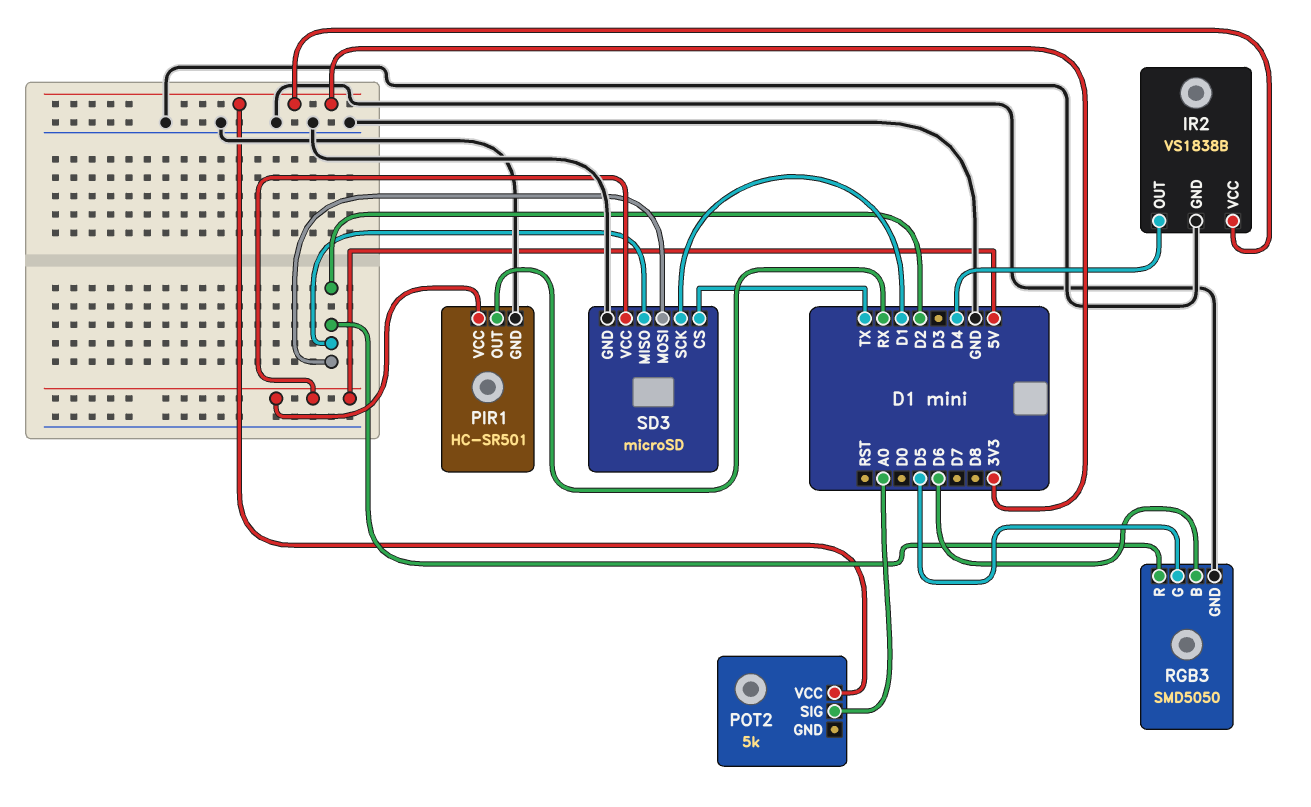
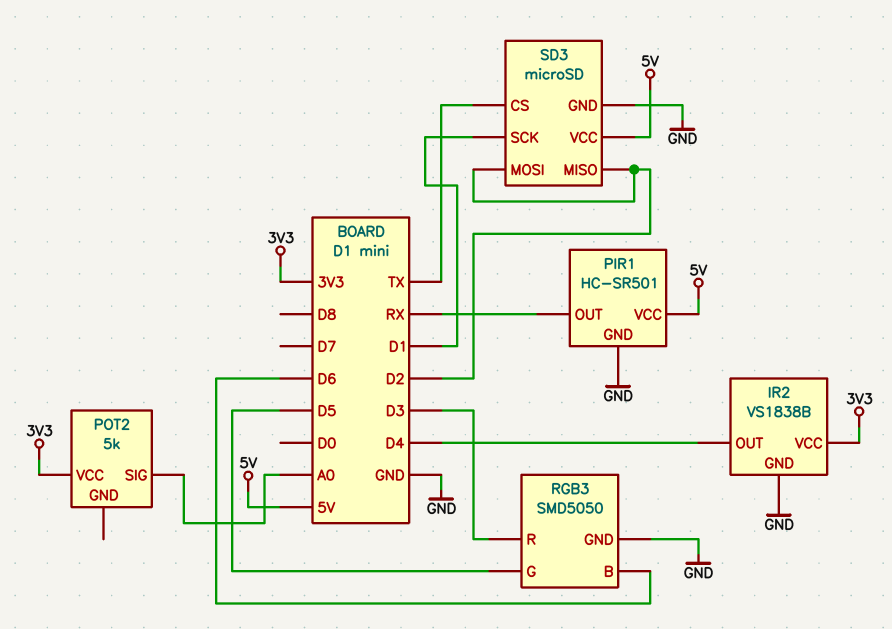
RGB3 pin R: D2 -> D3

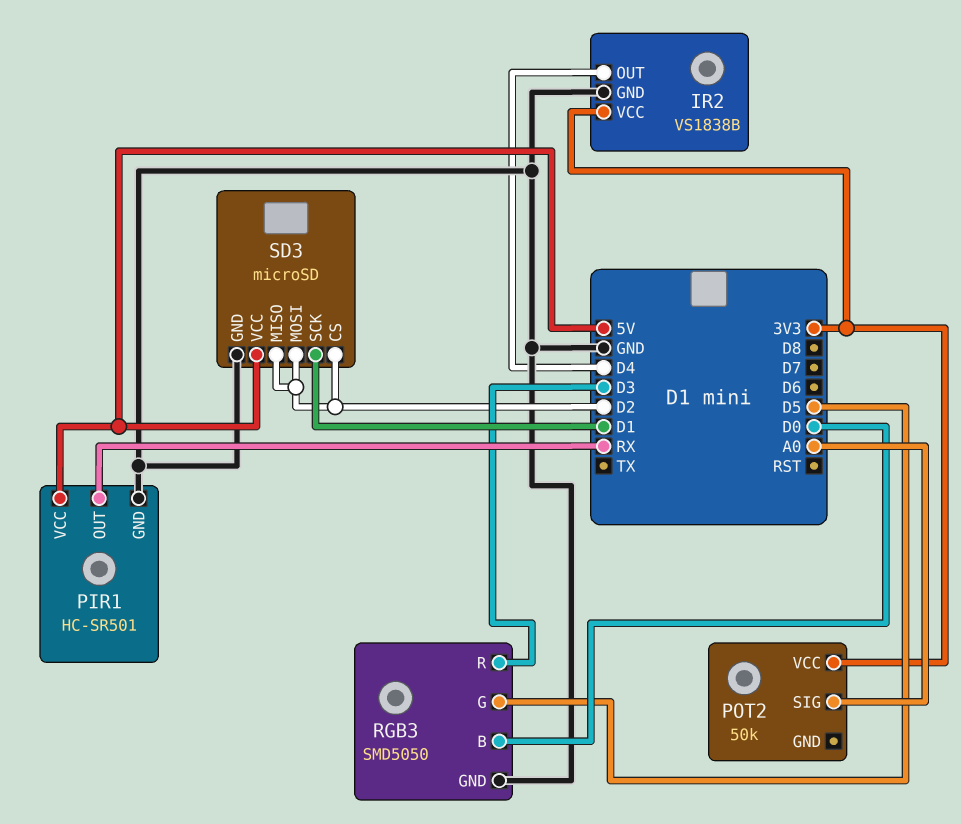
POT2: 5k -> 50k
RGB3 pin B: D6 -> D0
SD3 pin CS: TX -> D2

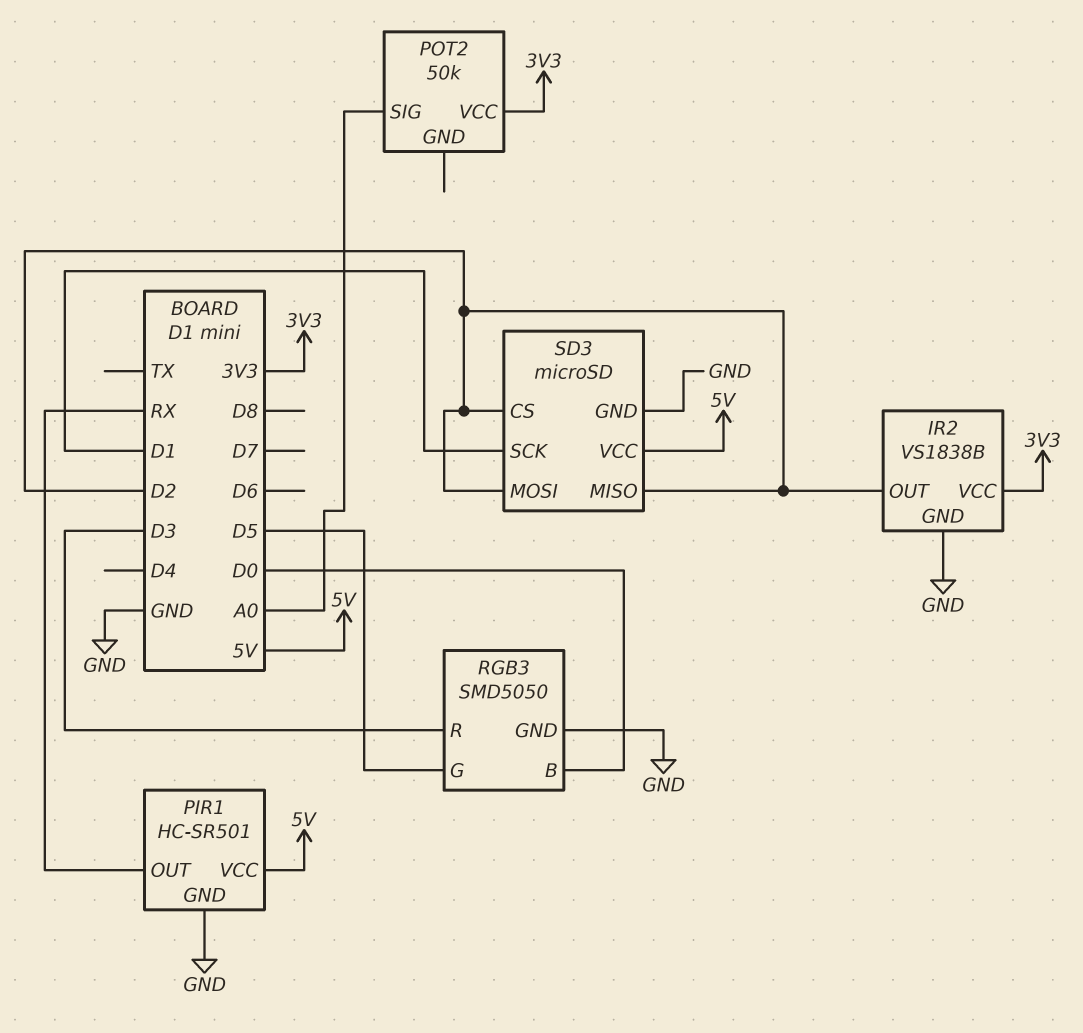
IR2 pin OUT: D4 -> D2

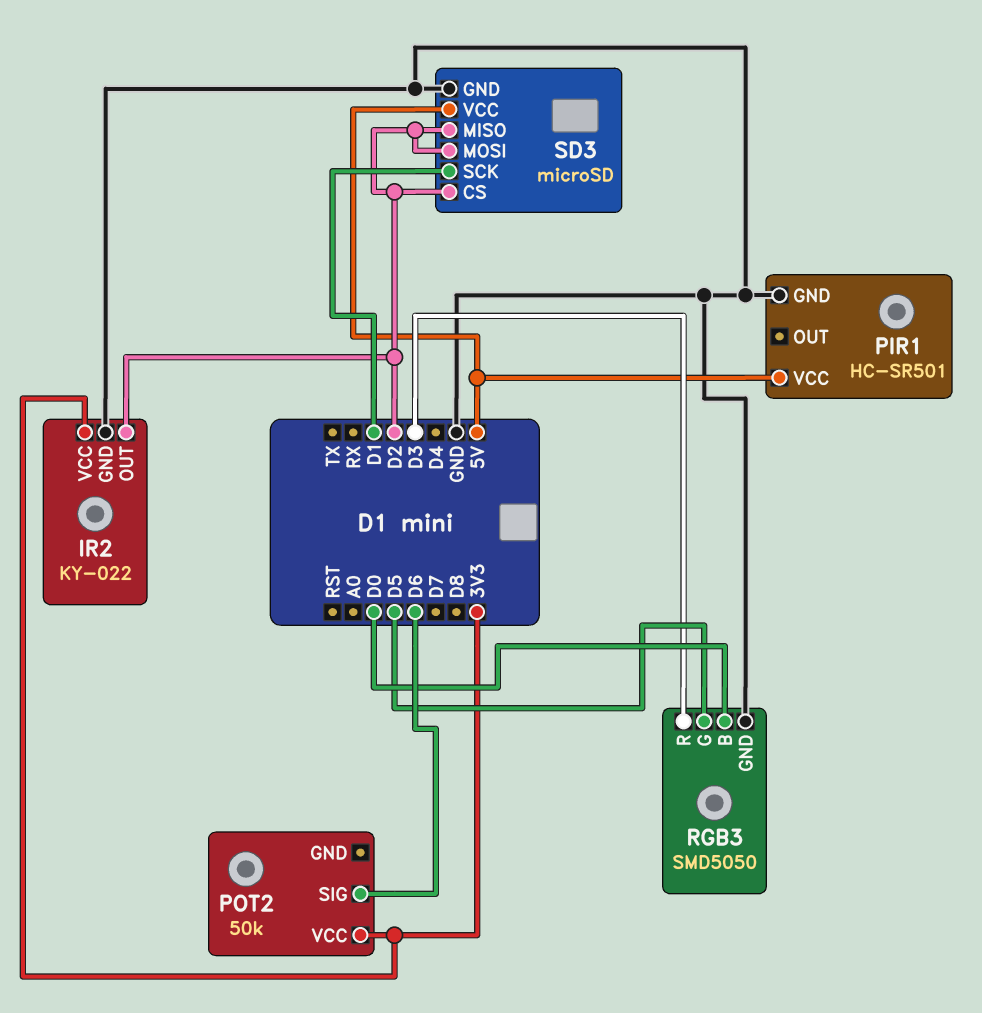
IR2: VS1838B -> KY-022
PIR1 pin OUT: RX -> none
POT2 pin SIG: A0 -> D6

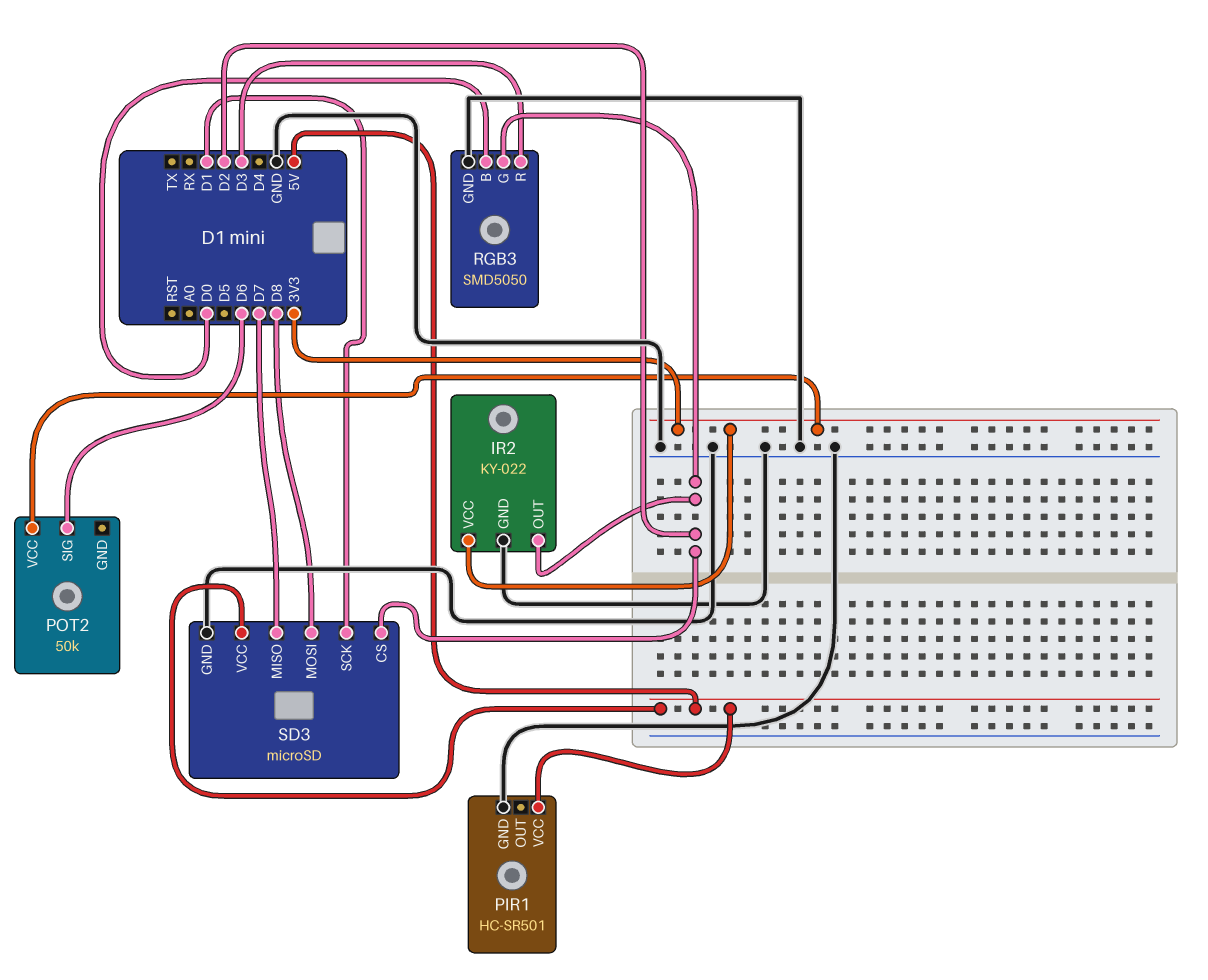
RGB3 pin G: D5 -> D2
SD3 pin MISO: D2 -> D7
SD3 pin MOSI: D2 -> D8

